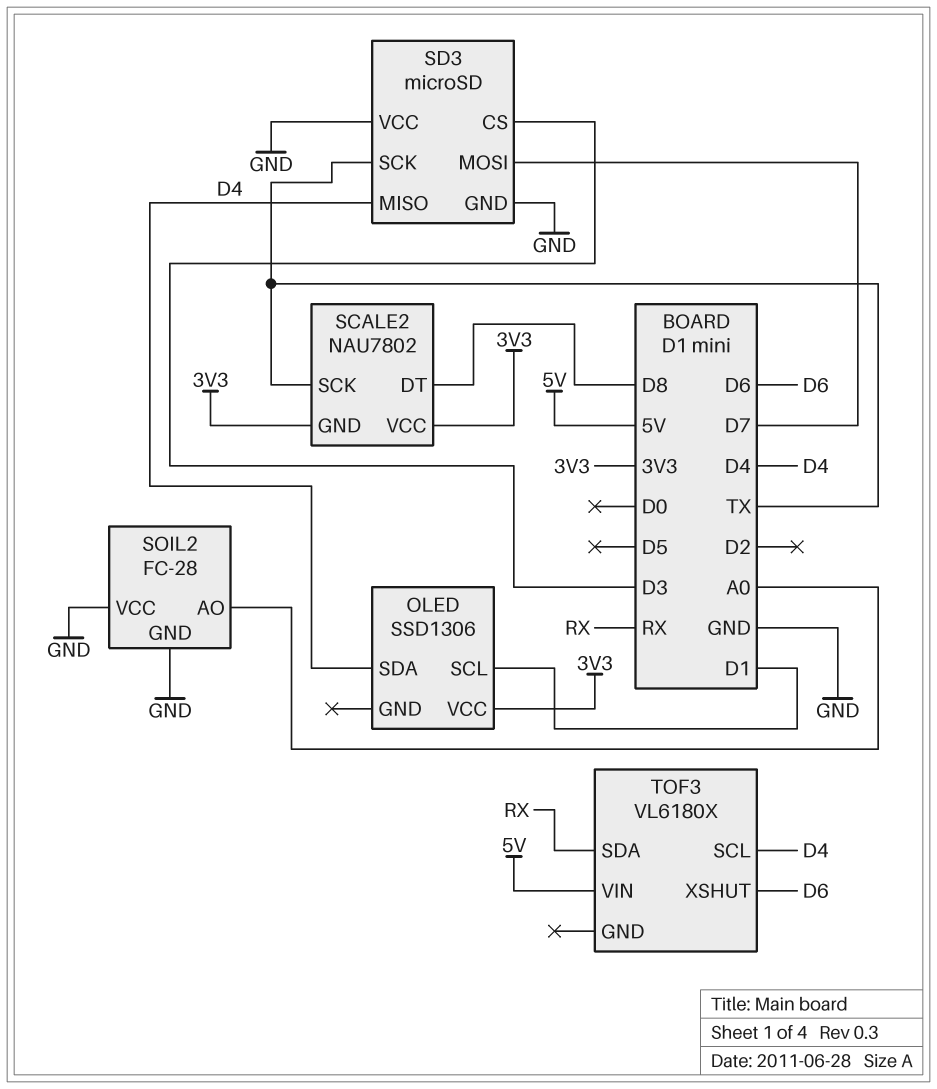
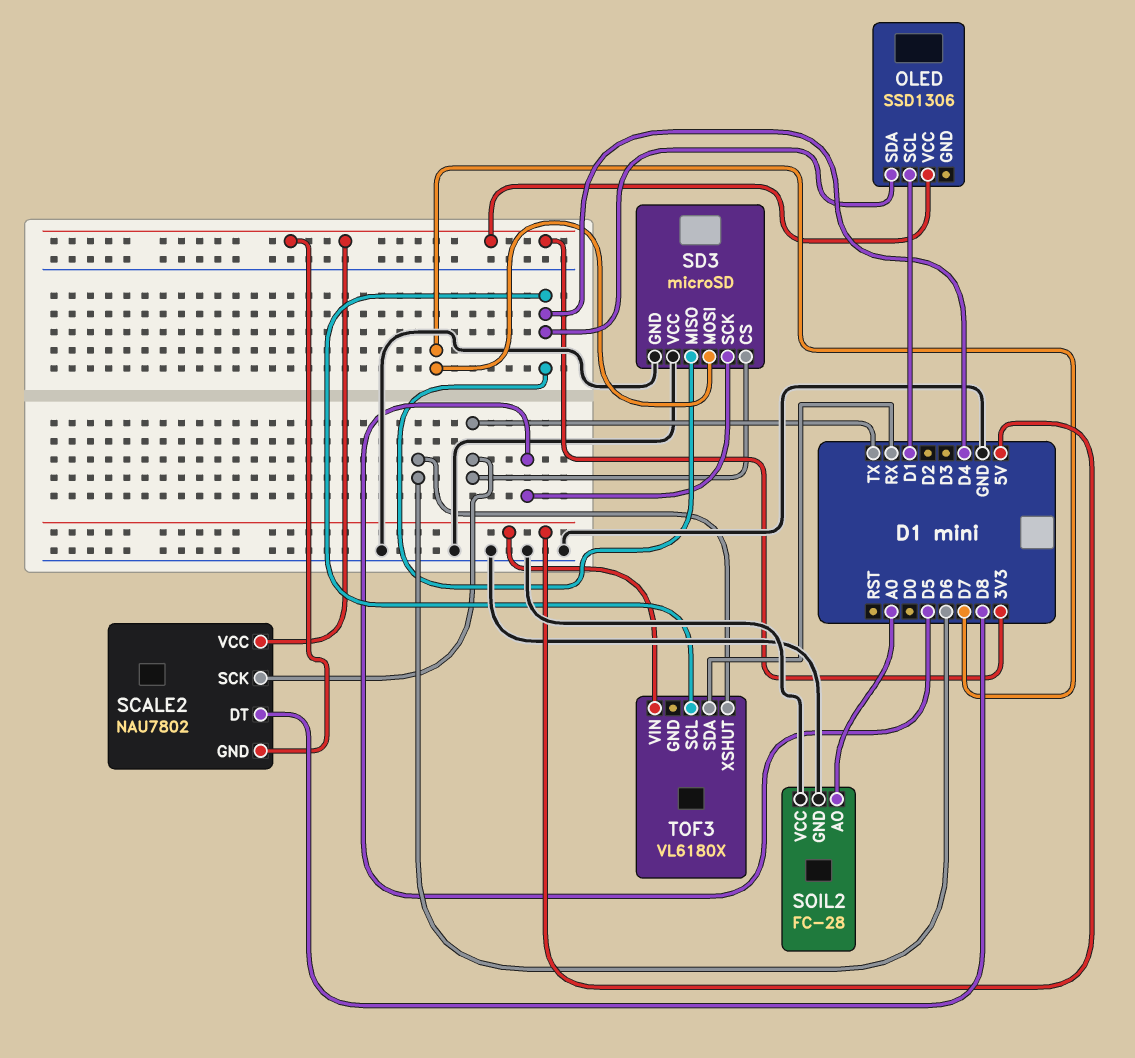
SD3 pin CS: D3 -> TX
SD3 pin SCK: TX -> D5

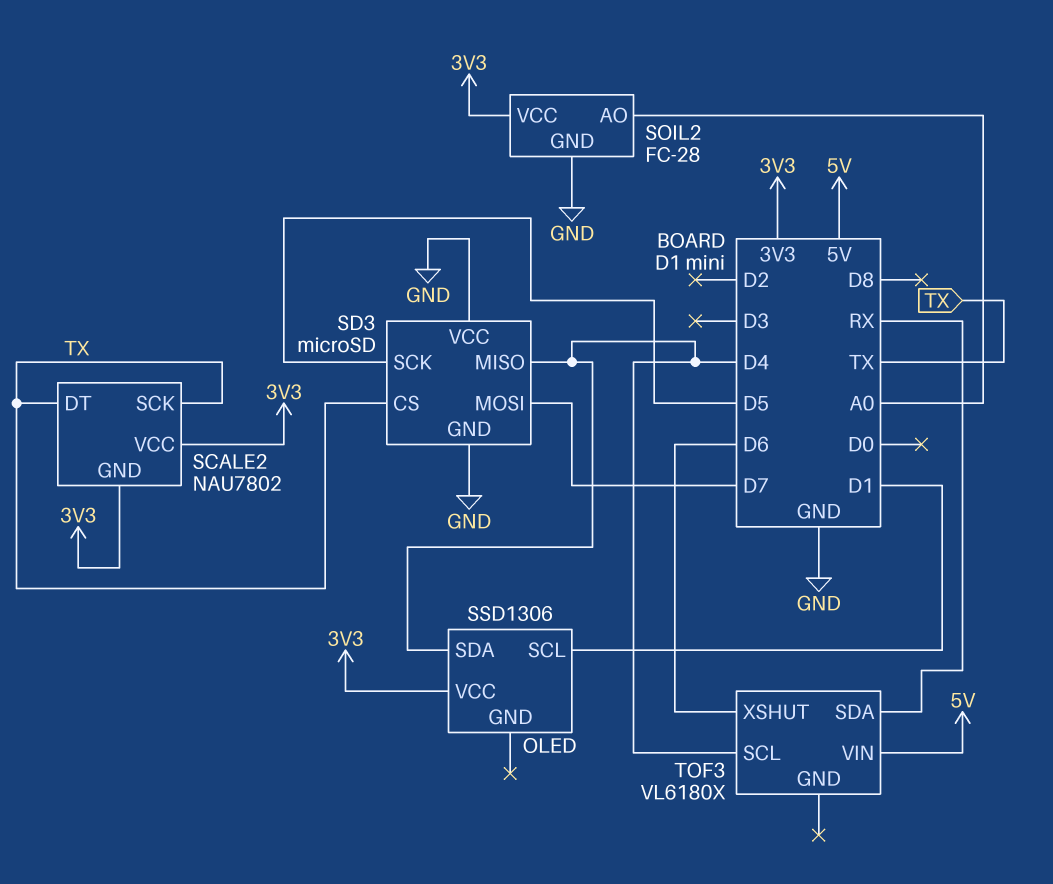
SCALE2 pin DT: D8 -> TX
SOIL2 pin VCC: GND -> 3V3

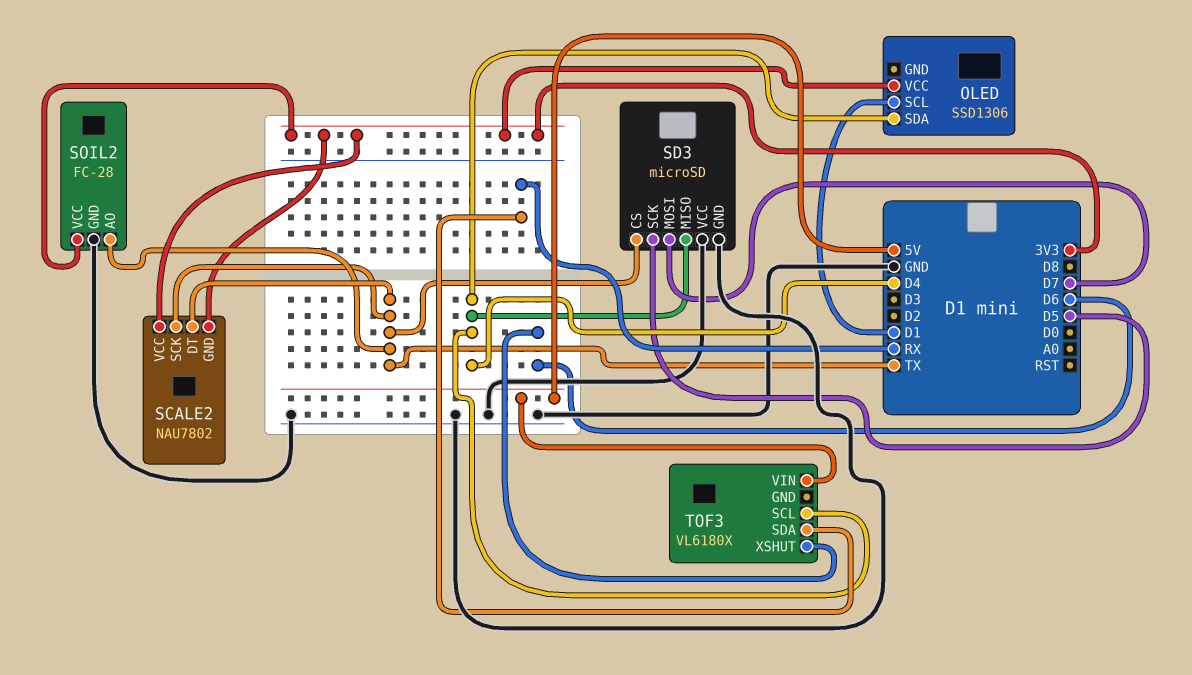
SOIL2 pin AO: A0 -> TX

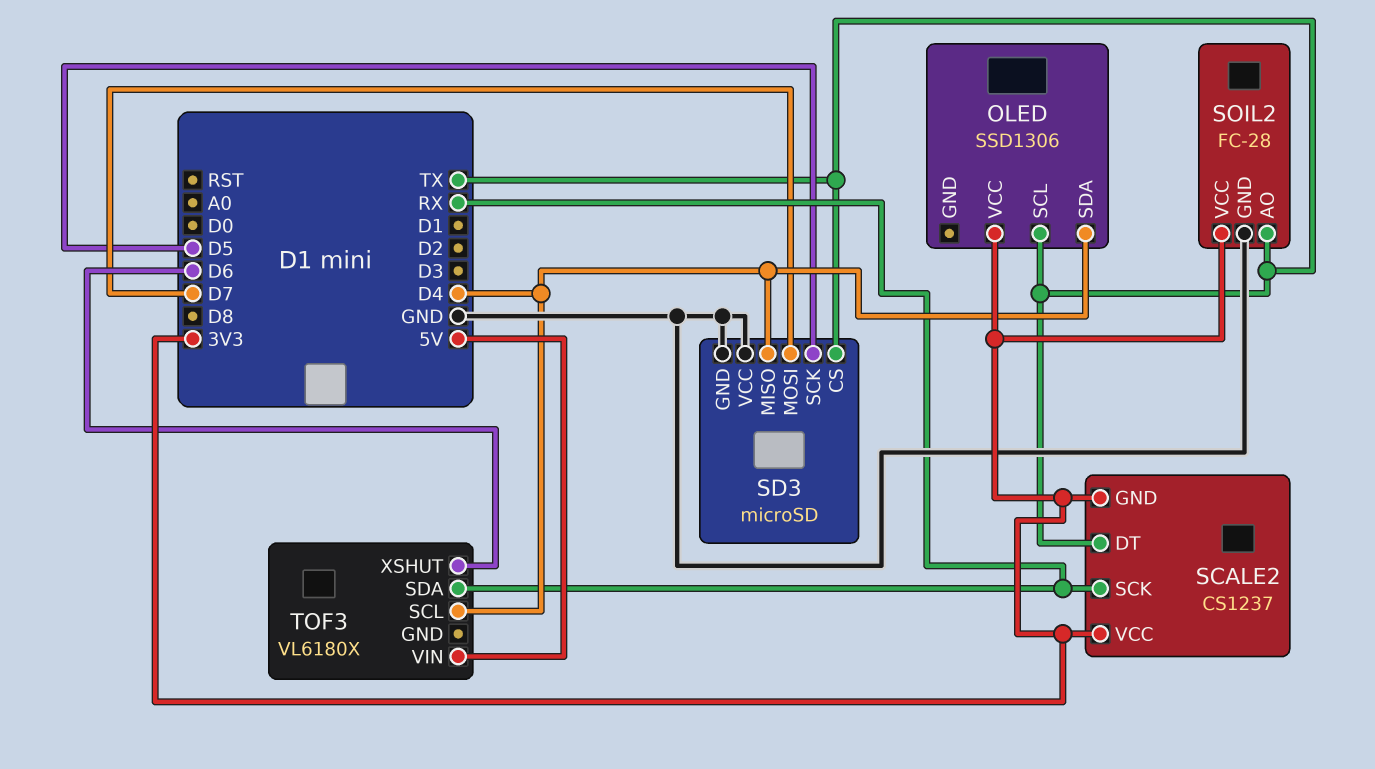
OLED pin SCL: D1 -> TX
SCALE2: NAU7802 -> CS1237
SCALE2 pin SCK: TX -> RX

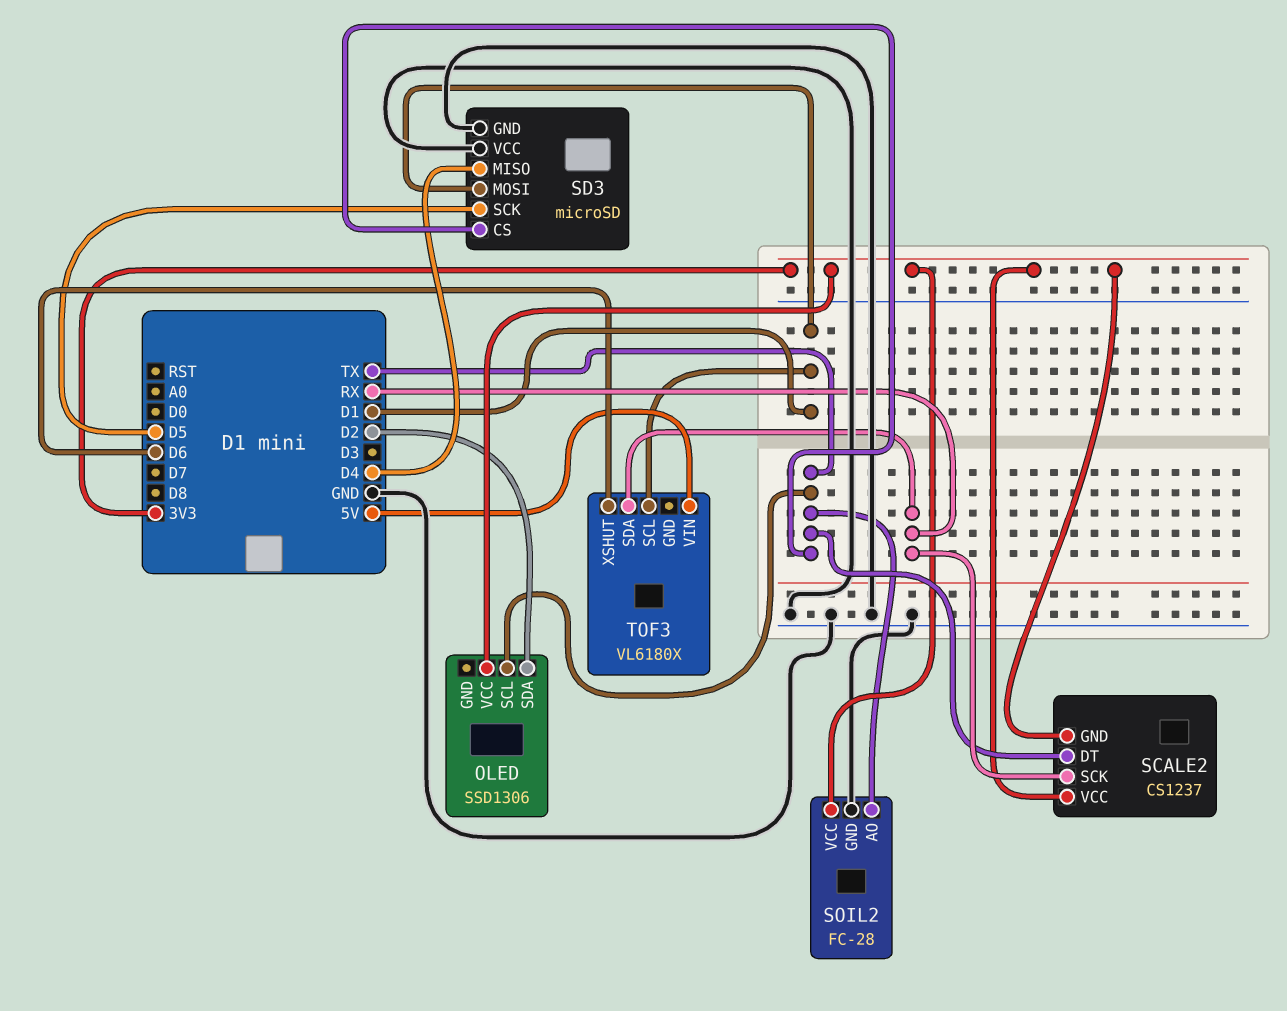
OLED pin SDA: D4 -> D2
SD3 pin MOSI: D7 -> D1
TOF3 pin SCL: D4 -> D1

